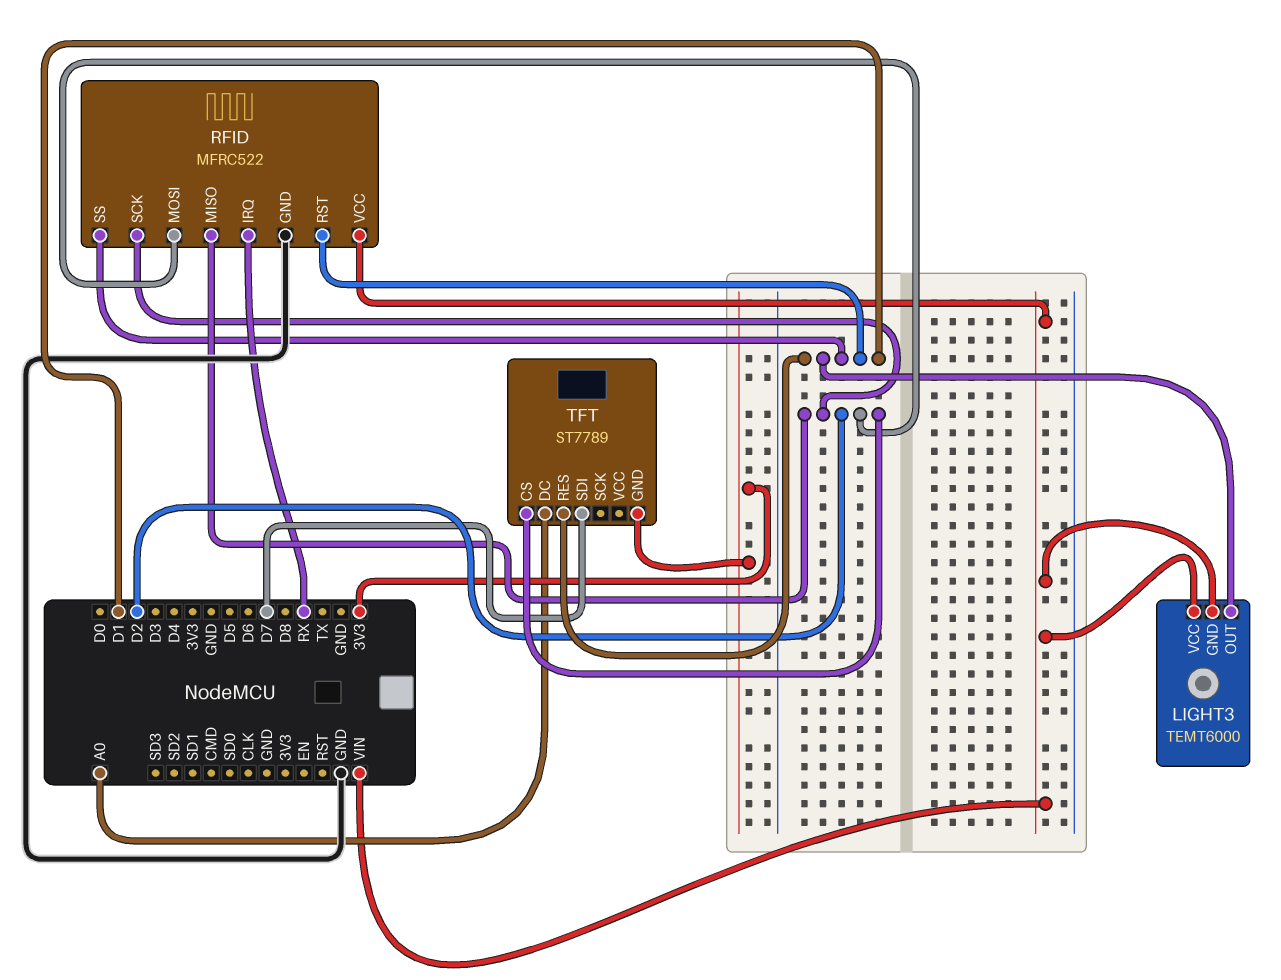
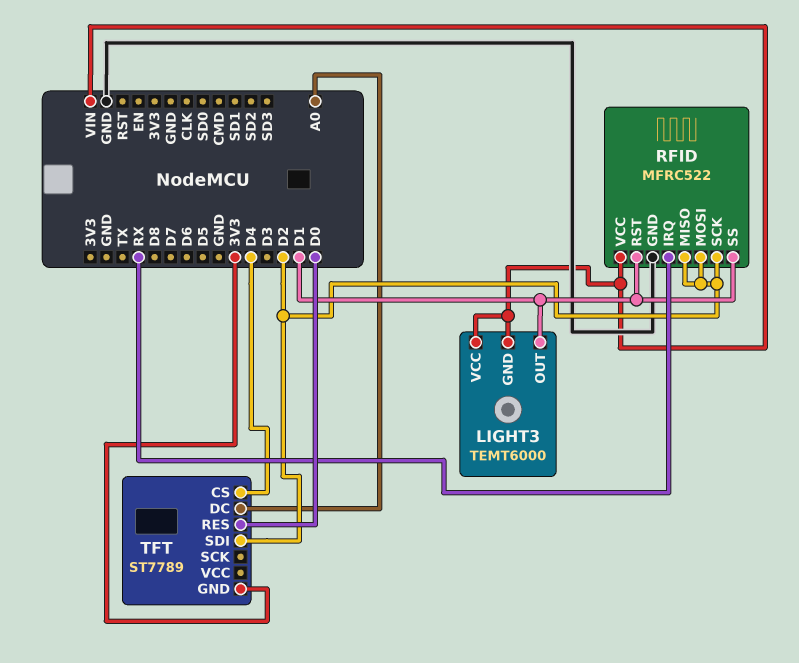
TFT pin CS: D2 -> D4
TFT pin RES: D1 -> D0
TFT pin SDI: D7 -> D2

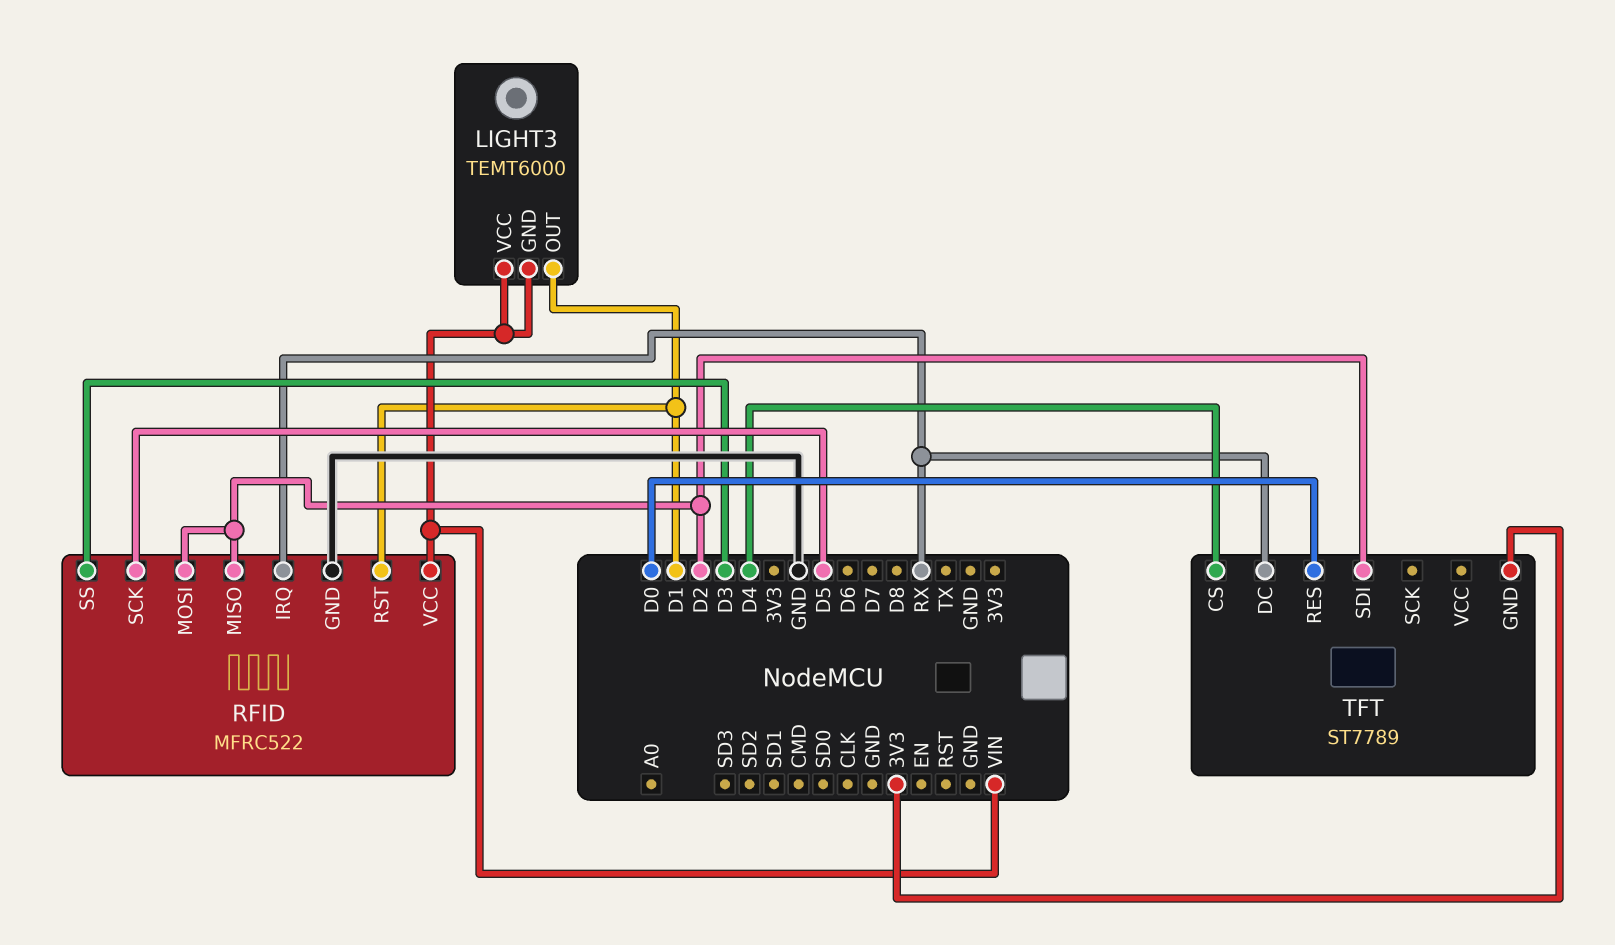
RFID pin SCK: D2 -> D5
RFID pin SS: D1 -> D3
TFT pin DC: A0 -> RX

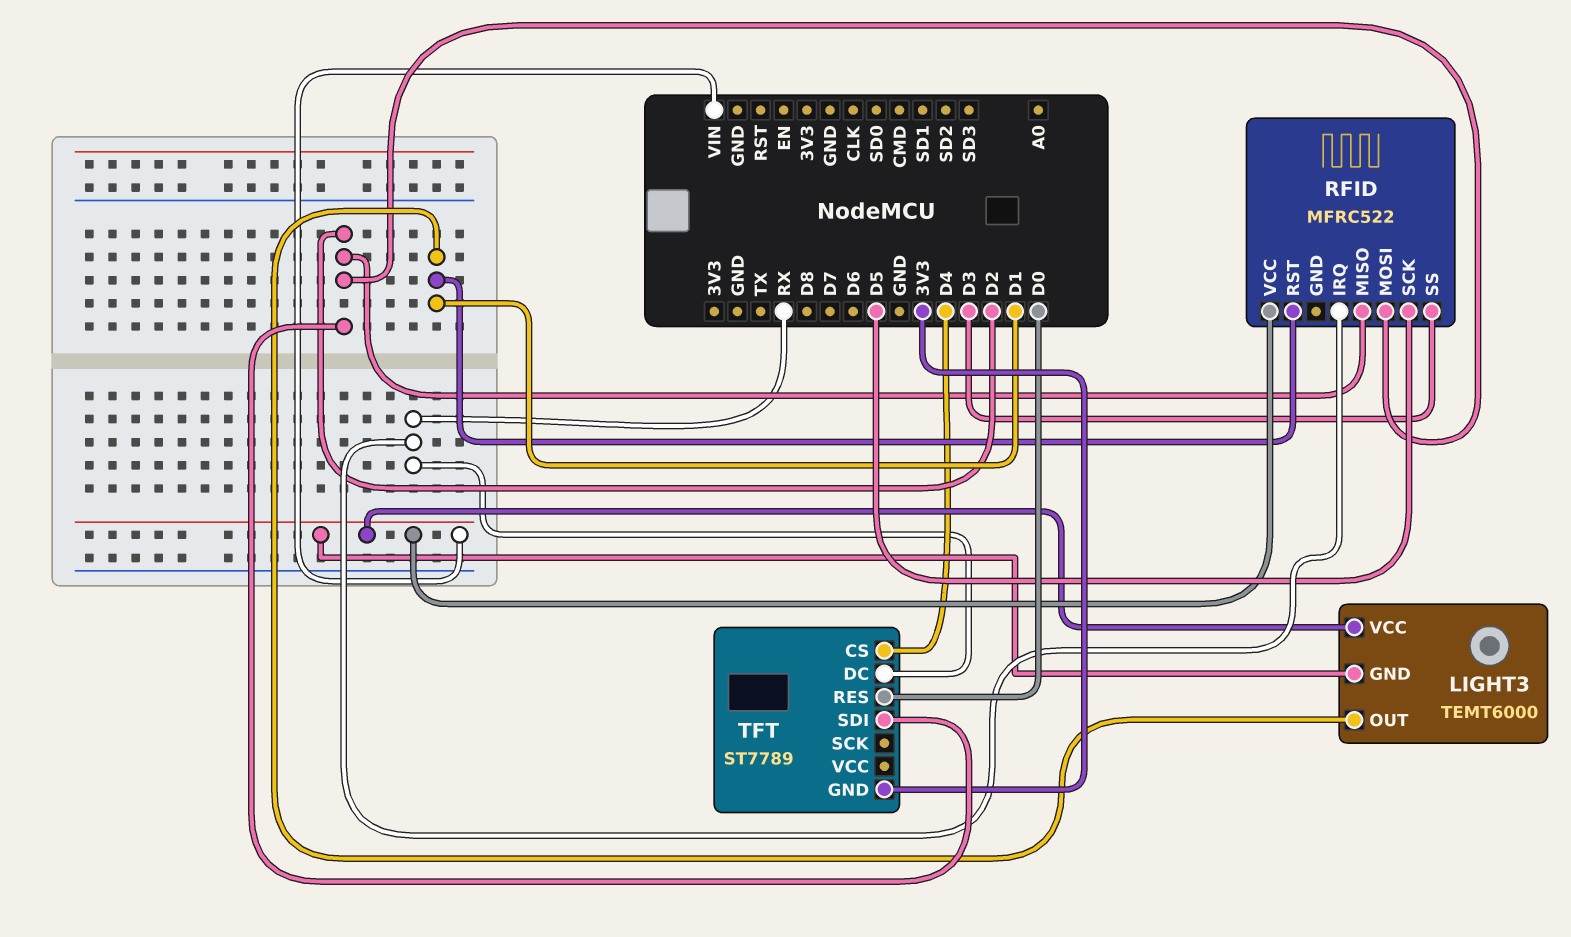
RFID pin GND: GND -> none

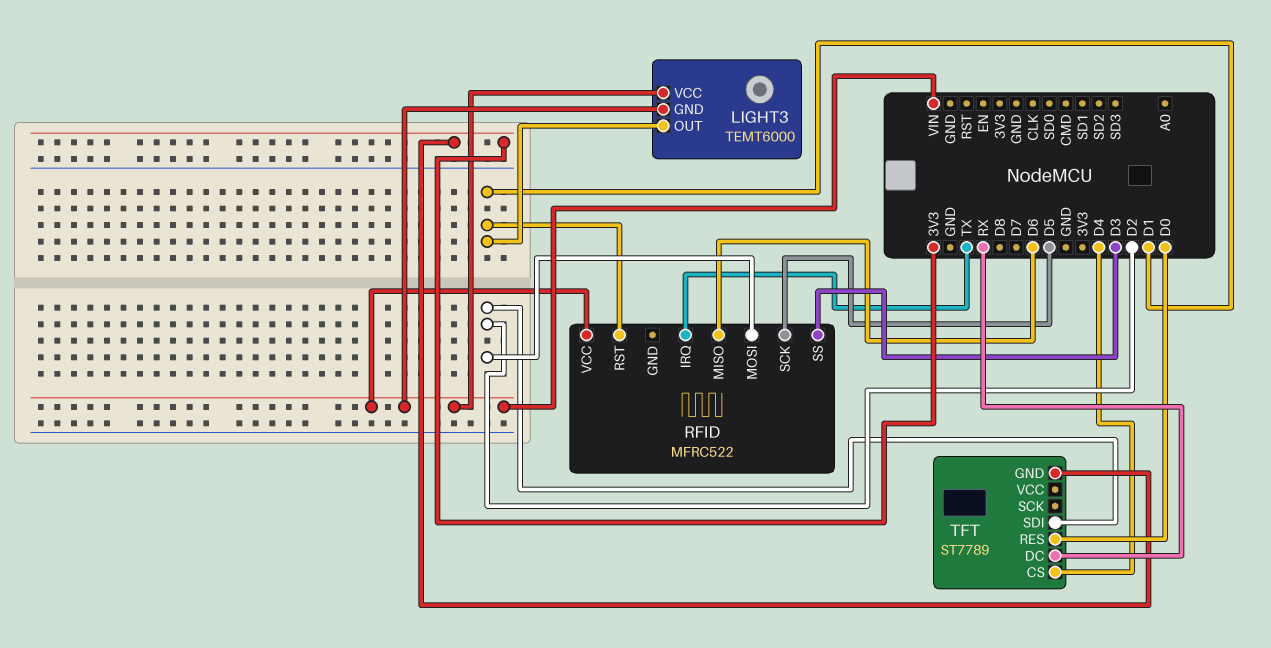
RFID pin IRQ: RX -> TX
RFID pin MISO: D2 -> D6

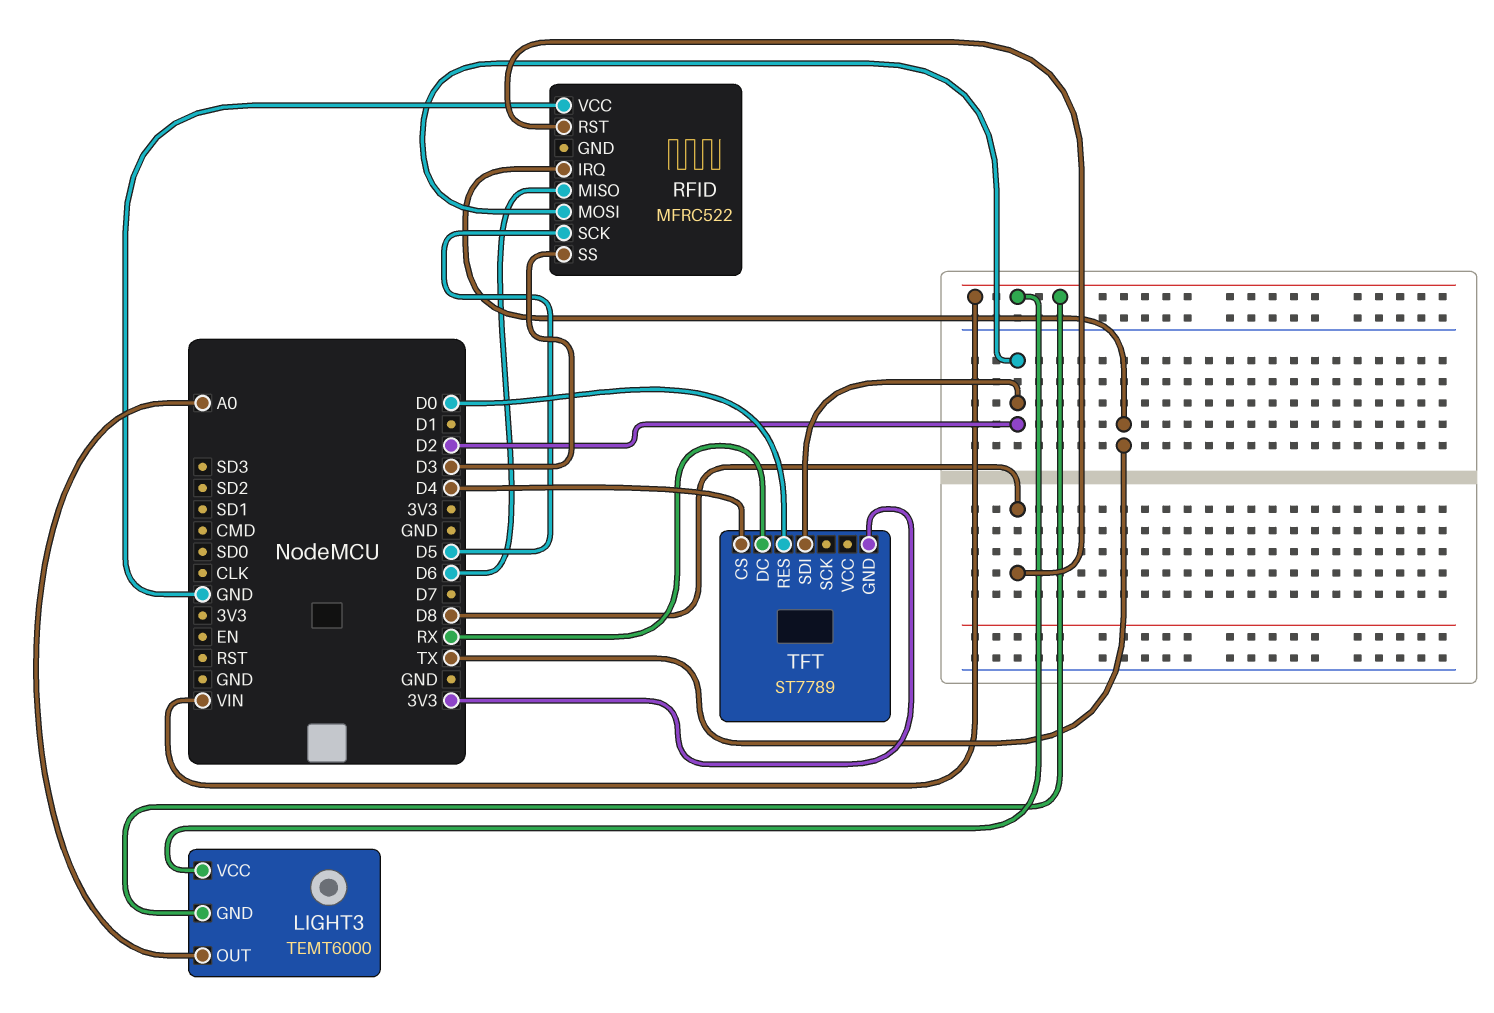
LIGHT3 pin OUT: D1 -> A0
RFID pin RST: D1 -> D8
RFID pin VCC: VIN -> GND

